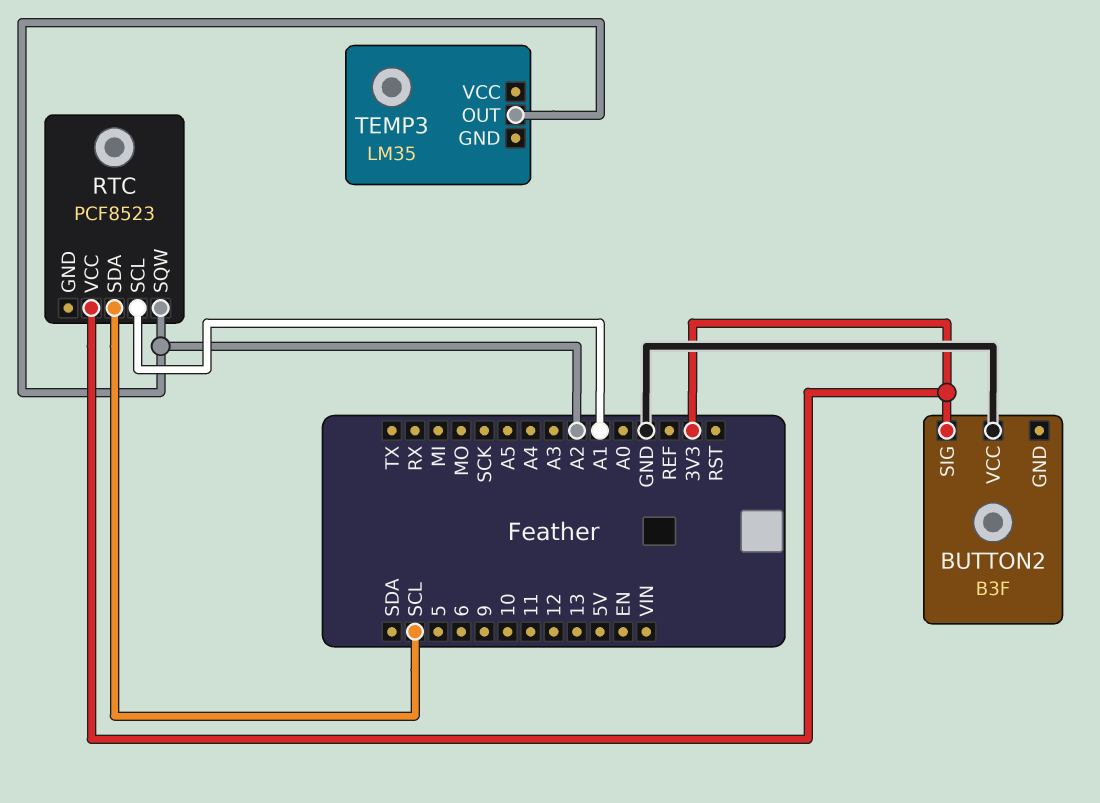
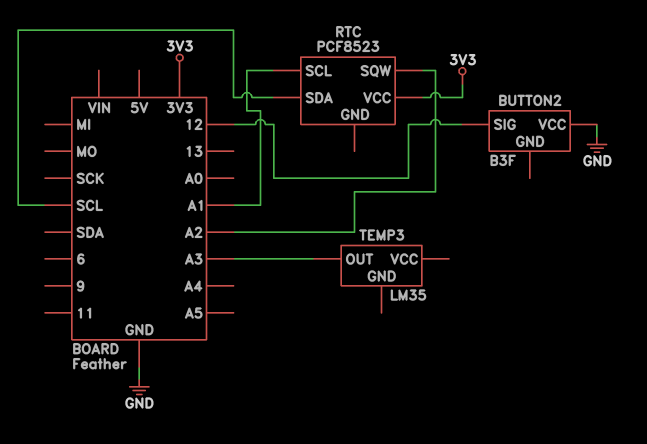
BUTTON2 pin SIG: 3V3 -> 12
TEMP3 pin OUT: A2 -> A3

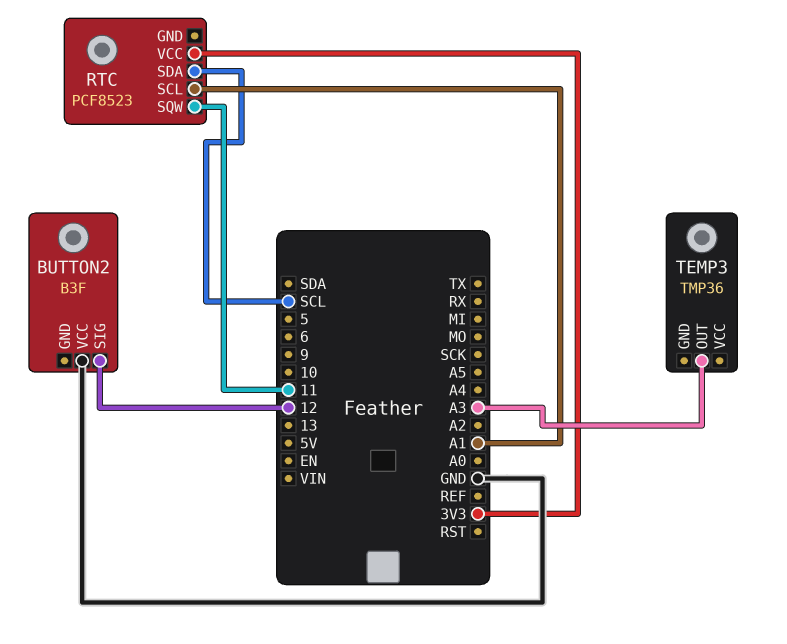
RTC pin SQW: A2 -> 11
TEMP3: LM35 -> TMP36

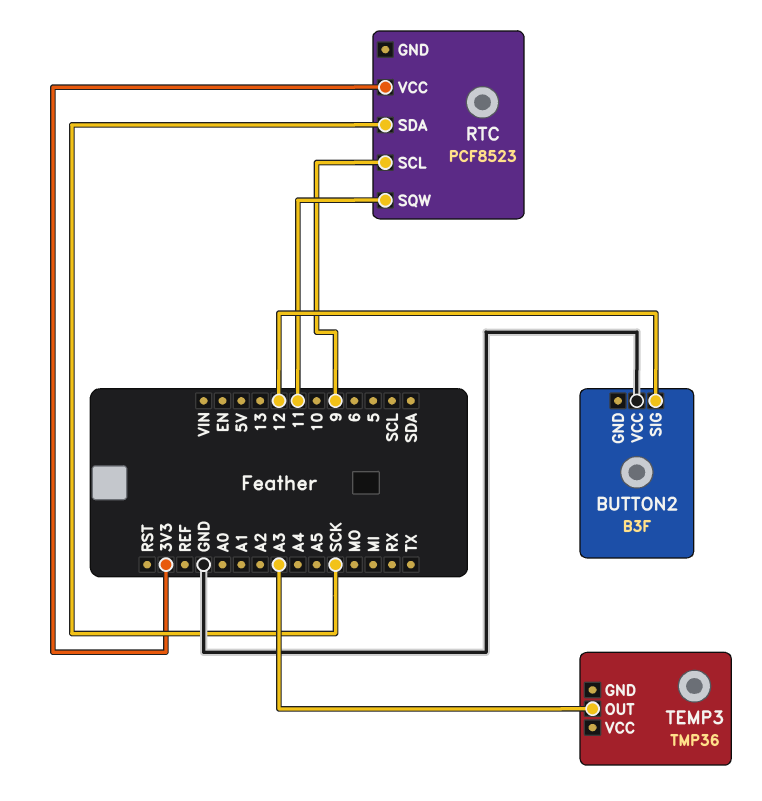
RTC pin SCL: A1 -> 9
RTC pin SDA: SCL -> SCK

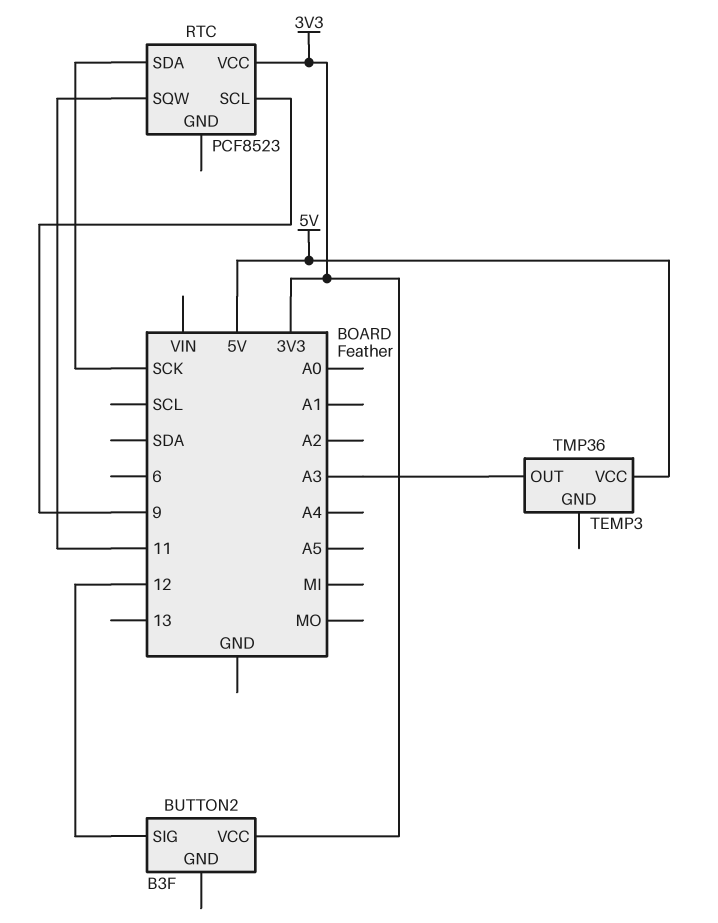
BUTTON2 pin VCC: GND -> 3V3
TEMP3 pin VCC: none -> 5V

